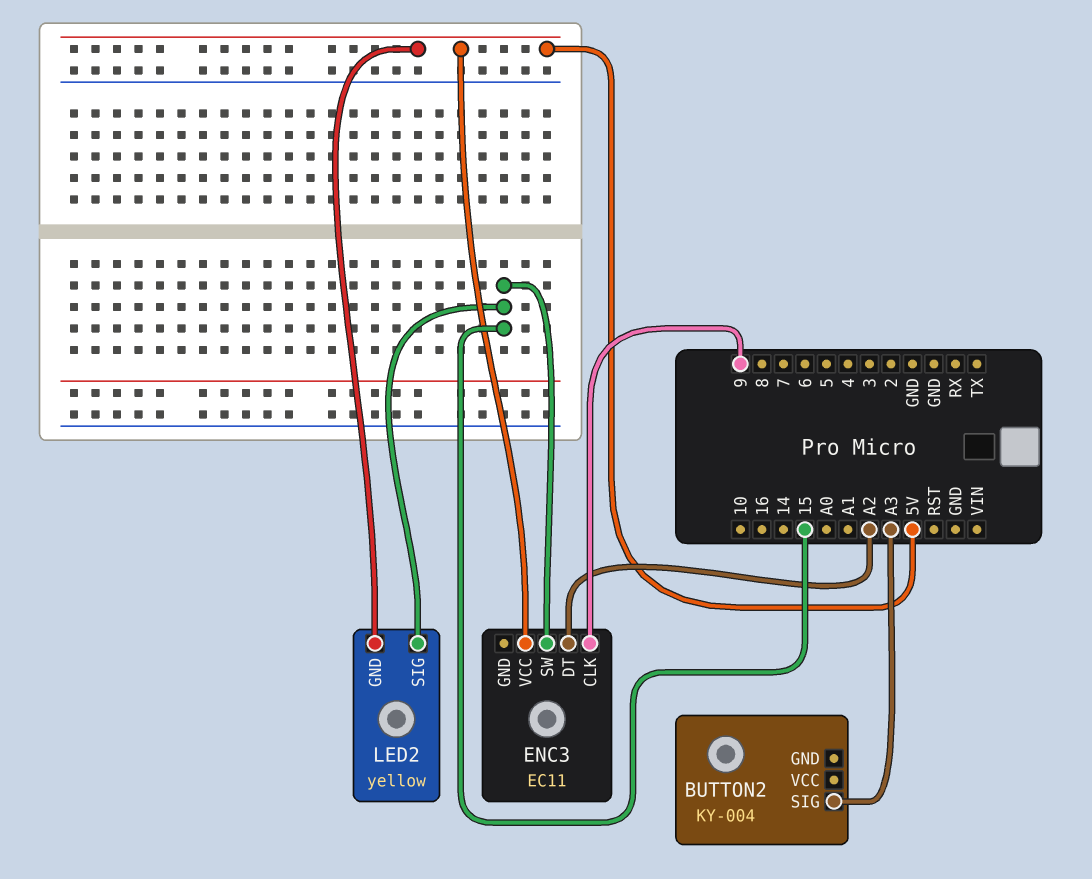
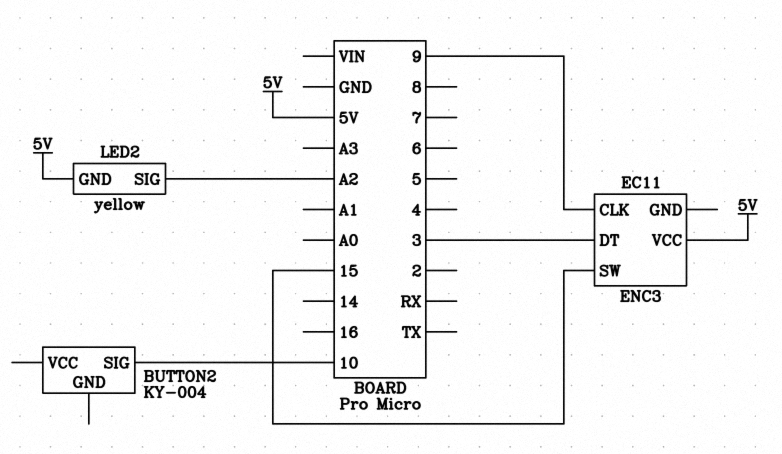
BUTTON2 pin SIG: A3 -> 10
ENC3 pin DT: A2 -> 3
LED2 pin SIG: 15 -> A2

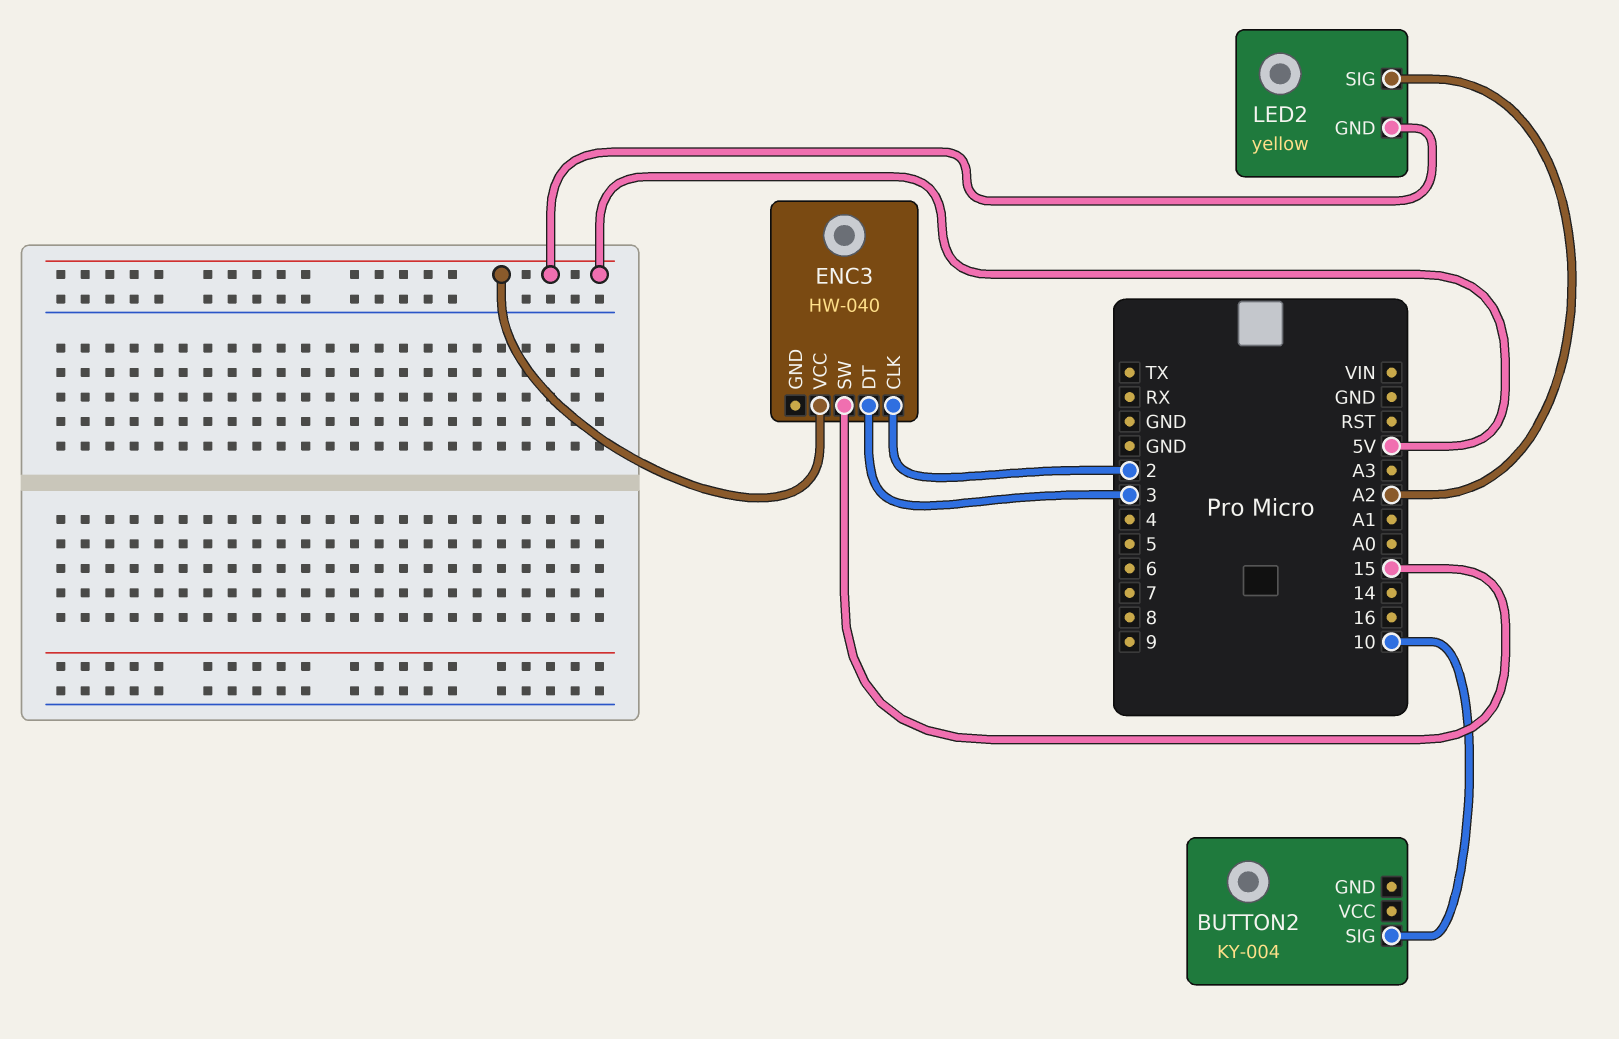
ENC3: EC11 -> HW-040
ENC3 pin CLK: 9 -> 2

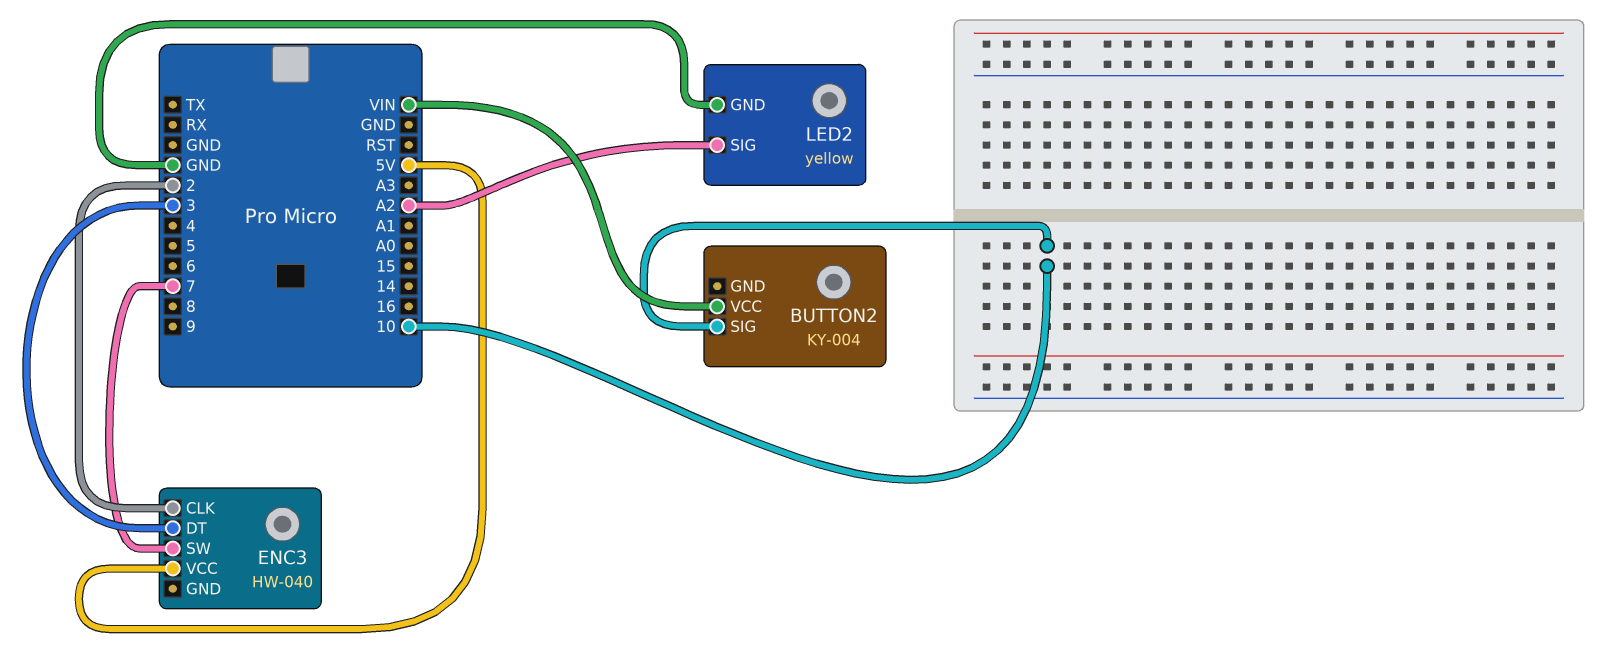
BUTTON2 pin VCC: none -> VIN
ENC3 pin SW: 15 -> 7
LED2 pin GND: 5V -> GND

